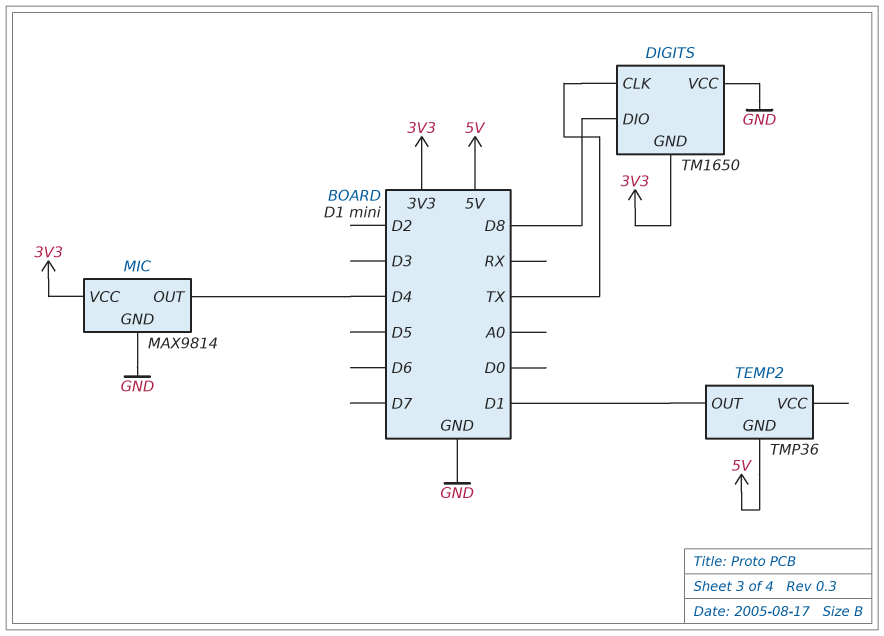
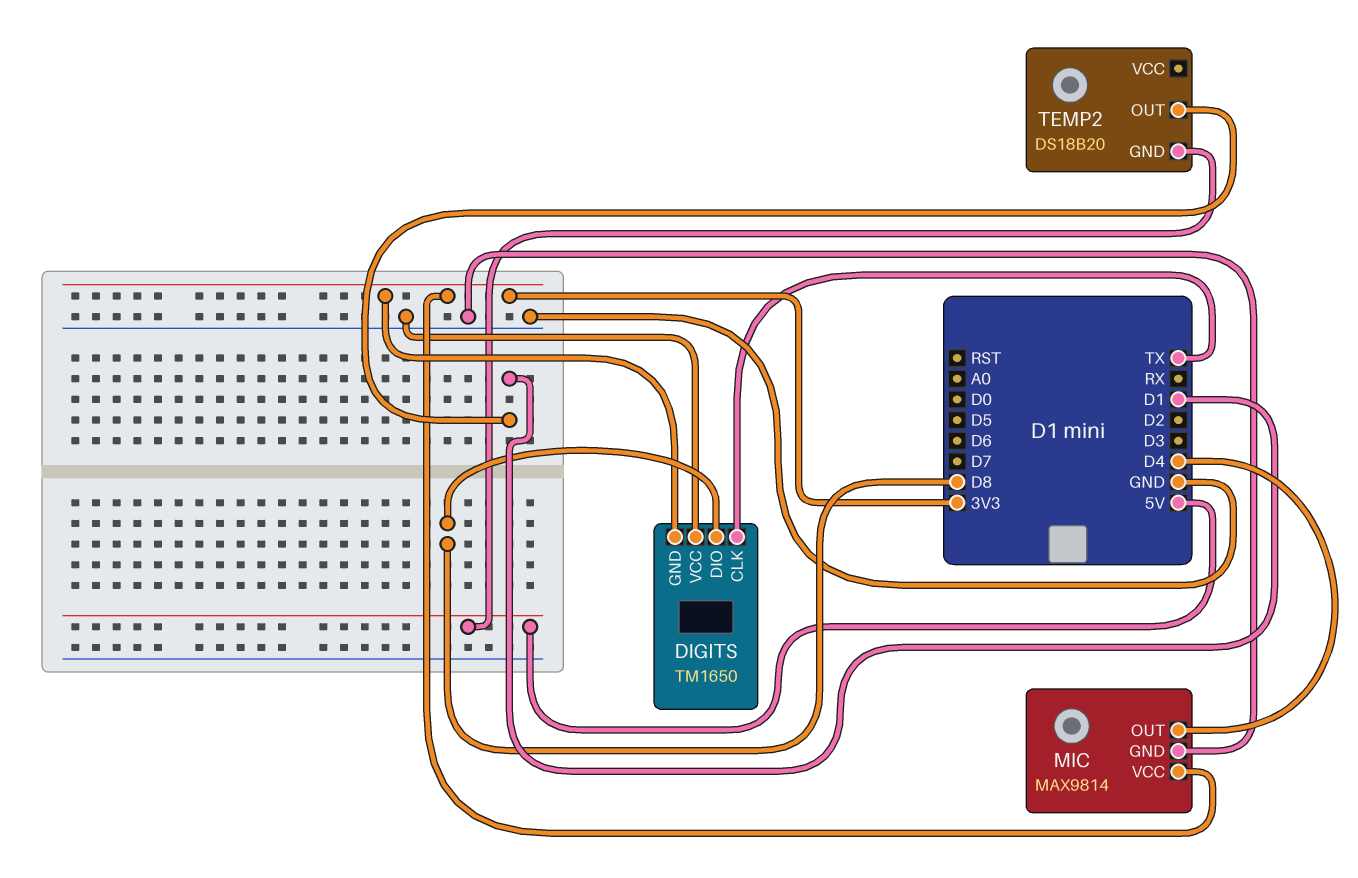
TEMP2: TMP36 -> DS18B20

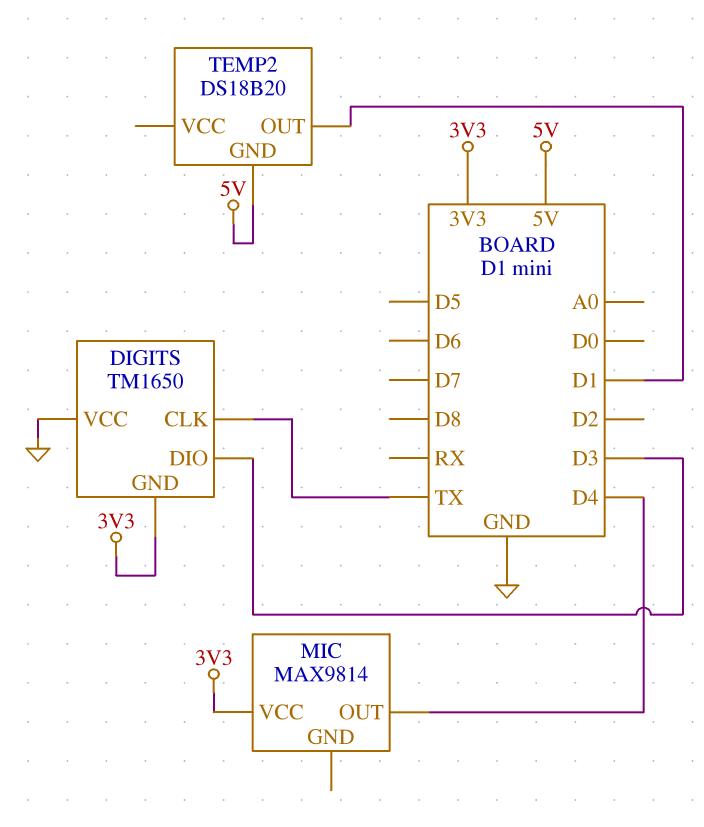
DIGITS pin DIO: D8 -> D3
MIC pin GND: GND -> none

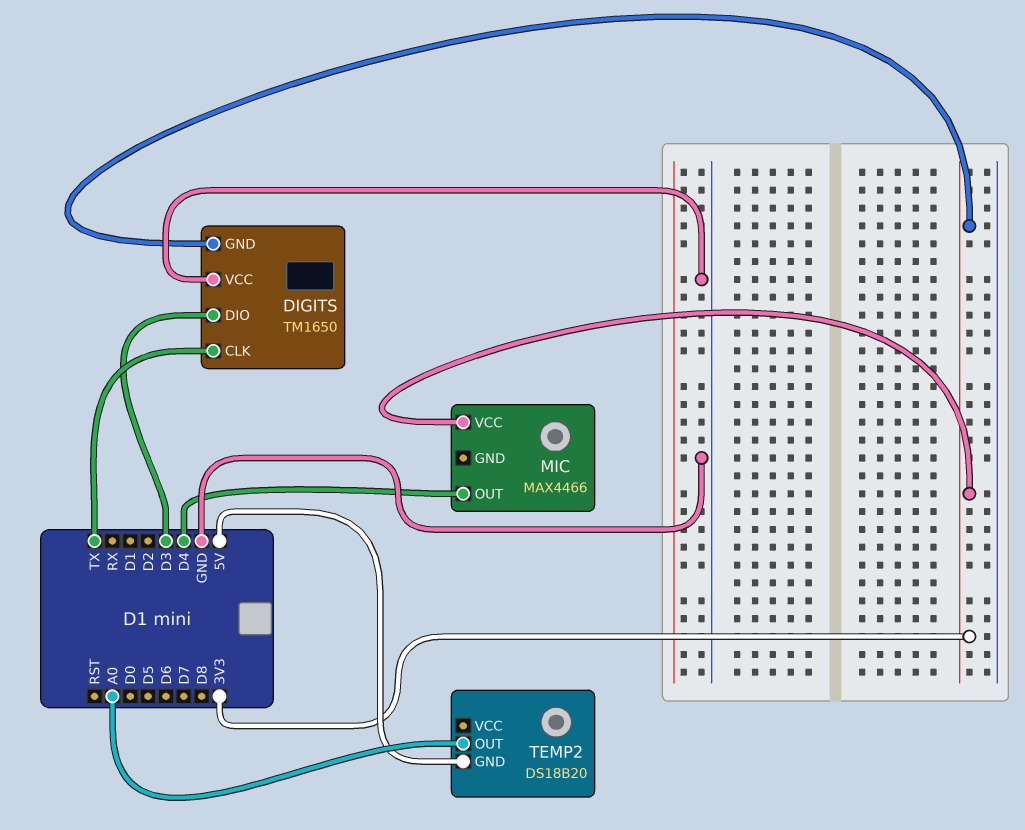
MIC: MAX9814 -> MAX4466
TEMP2 pin OUT: D1 -> A0

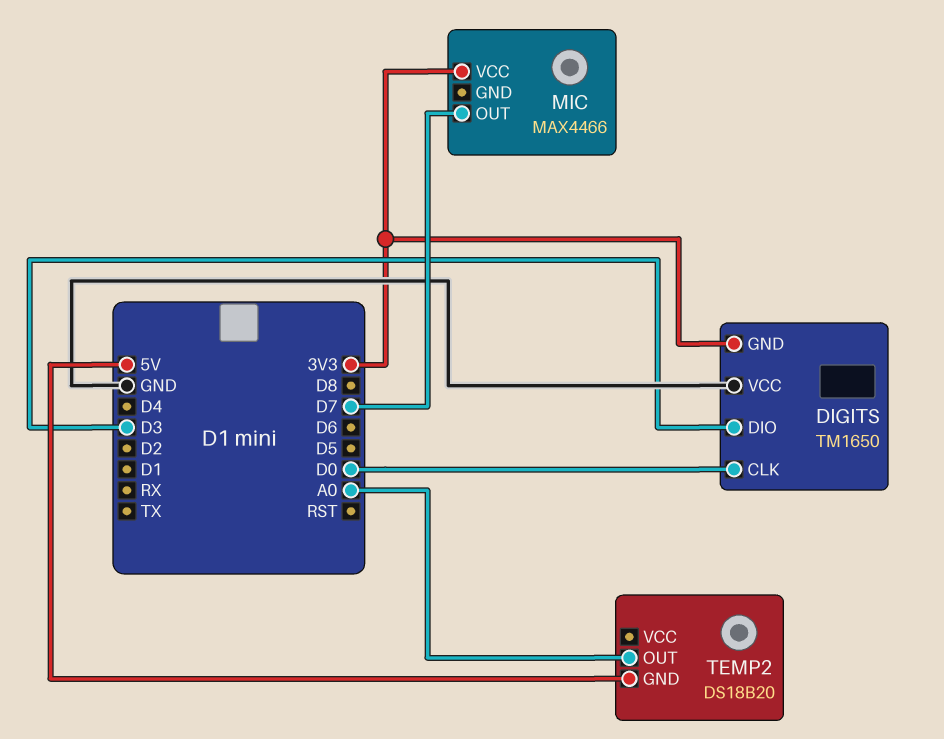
DIGITS pin CLK: TX -> D0
MIC pin OUT: D4 -> D7

